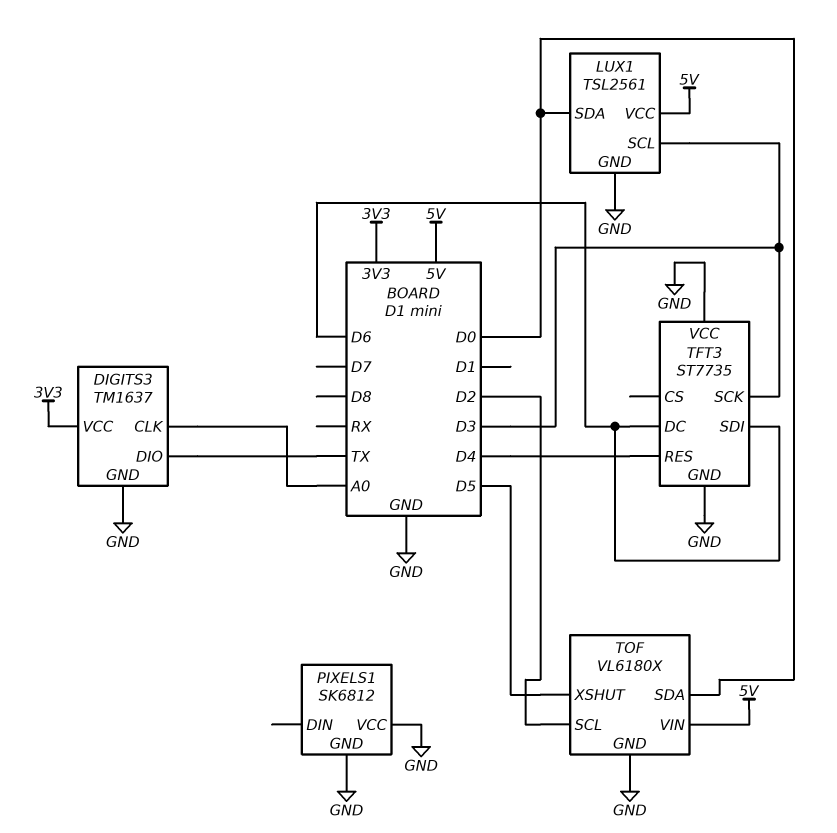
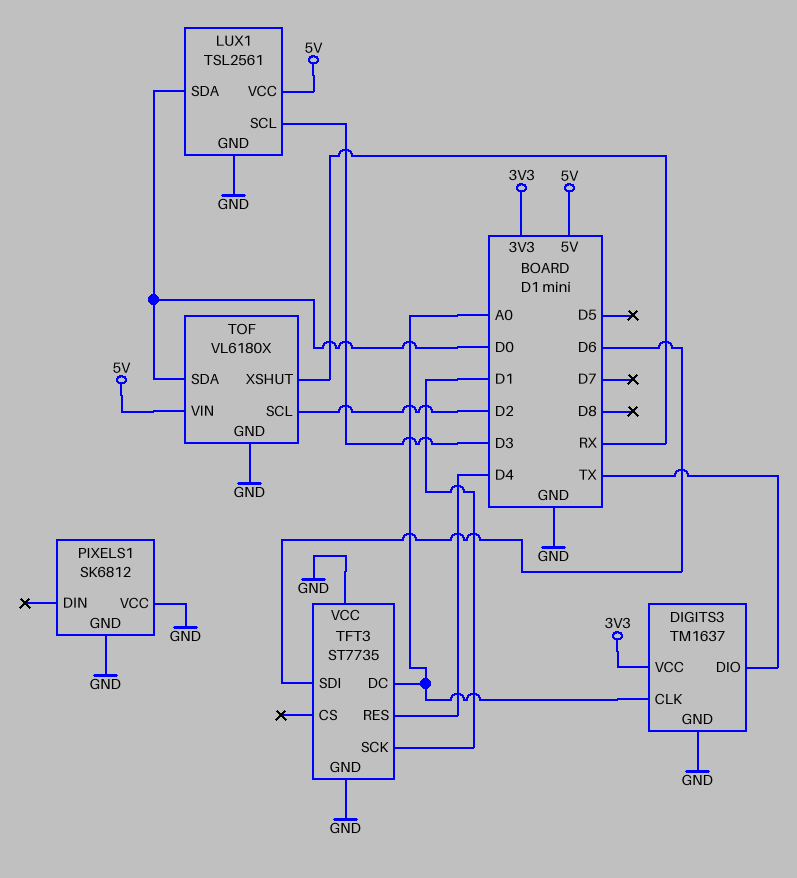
TFT3 pin DC: D6 -> A0
TFT3 pin SCK: D3 -> D1
TOF pin XSHUT: D5 -> RX

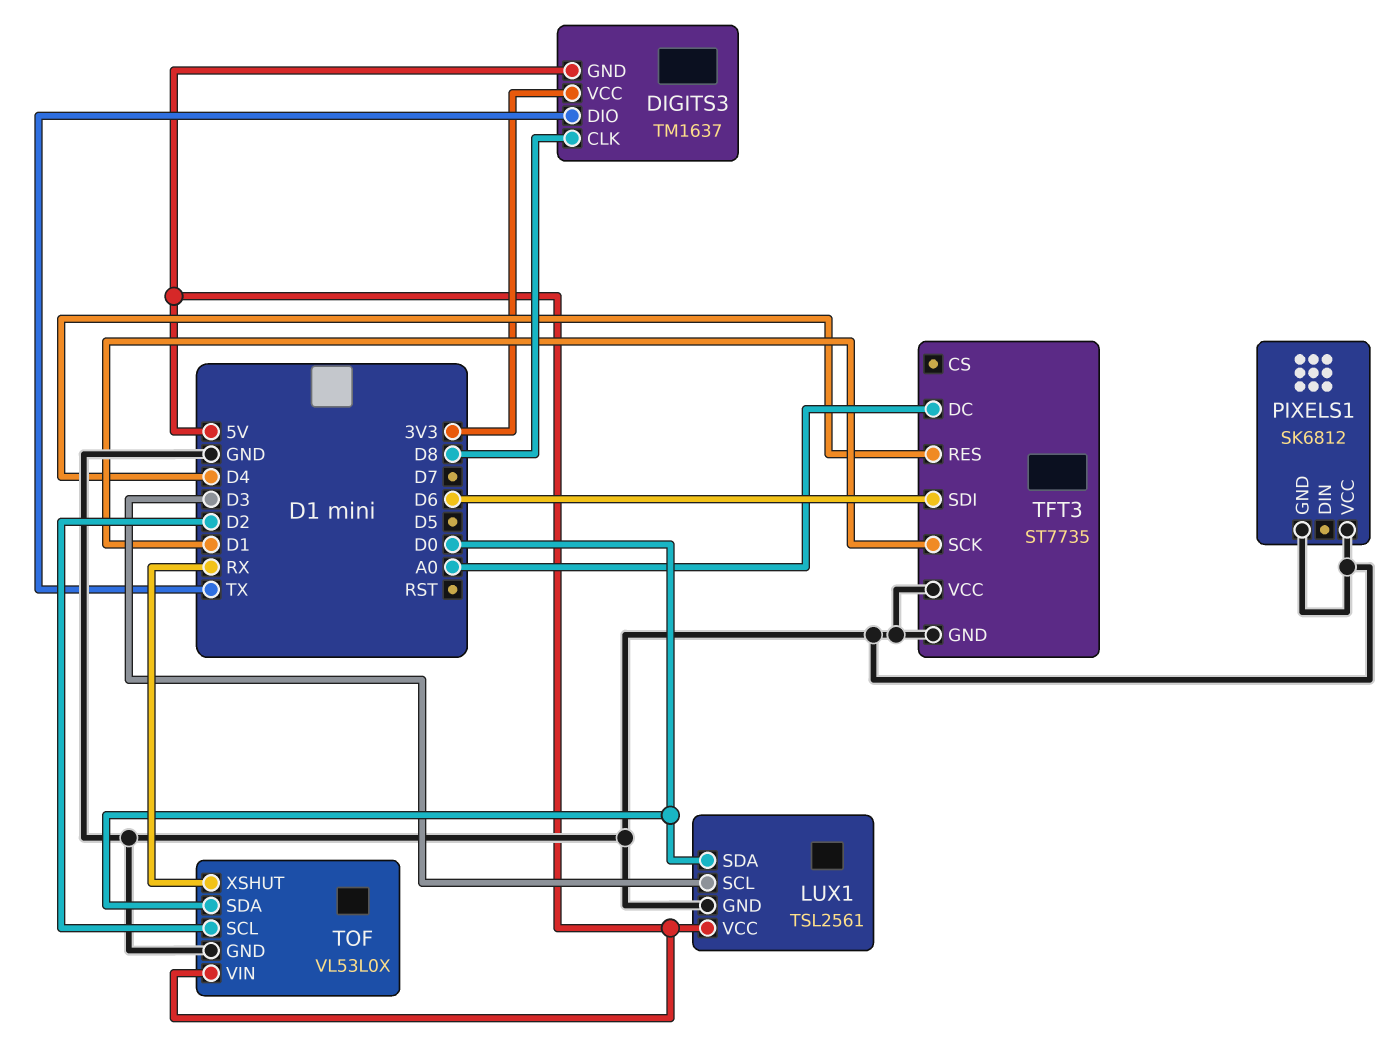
DIGITS3 pin CLK: A0 -> D8
DIGITS3 pin GND: GND -> 5V
TOF: VL6180X -> VL53L0X

